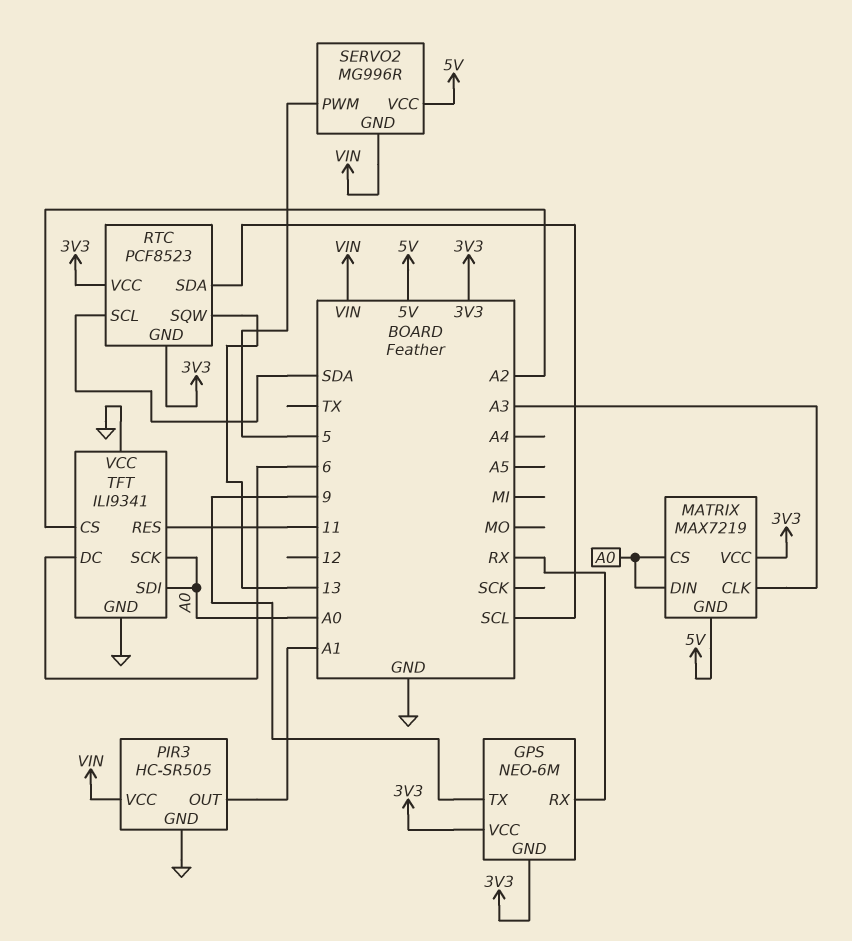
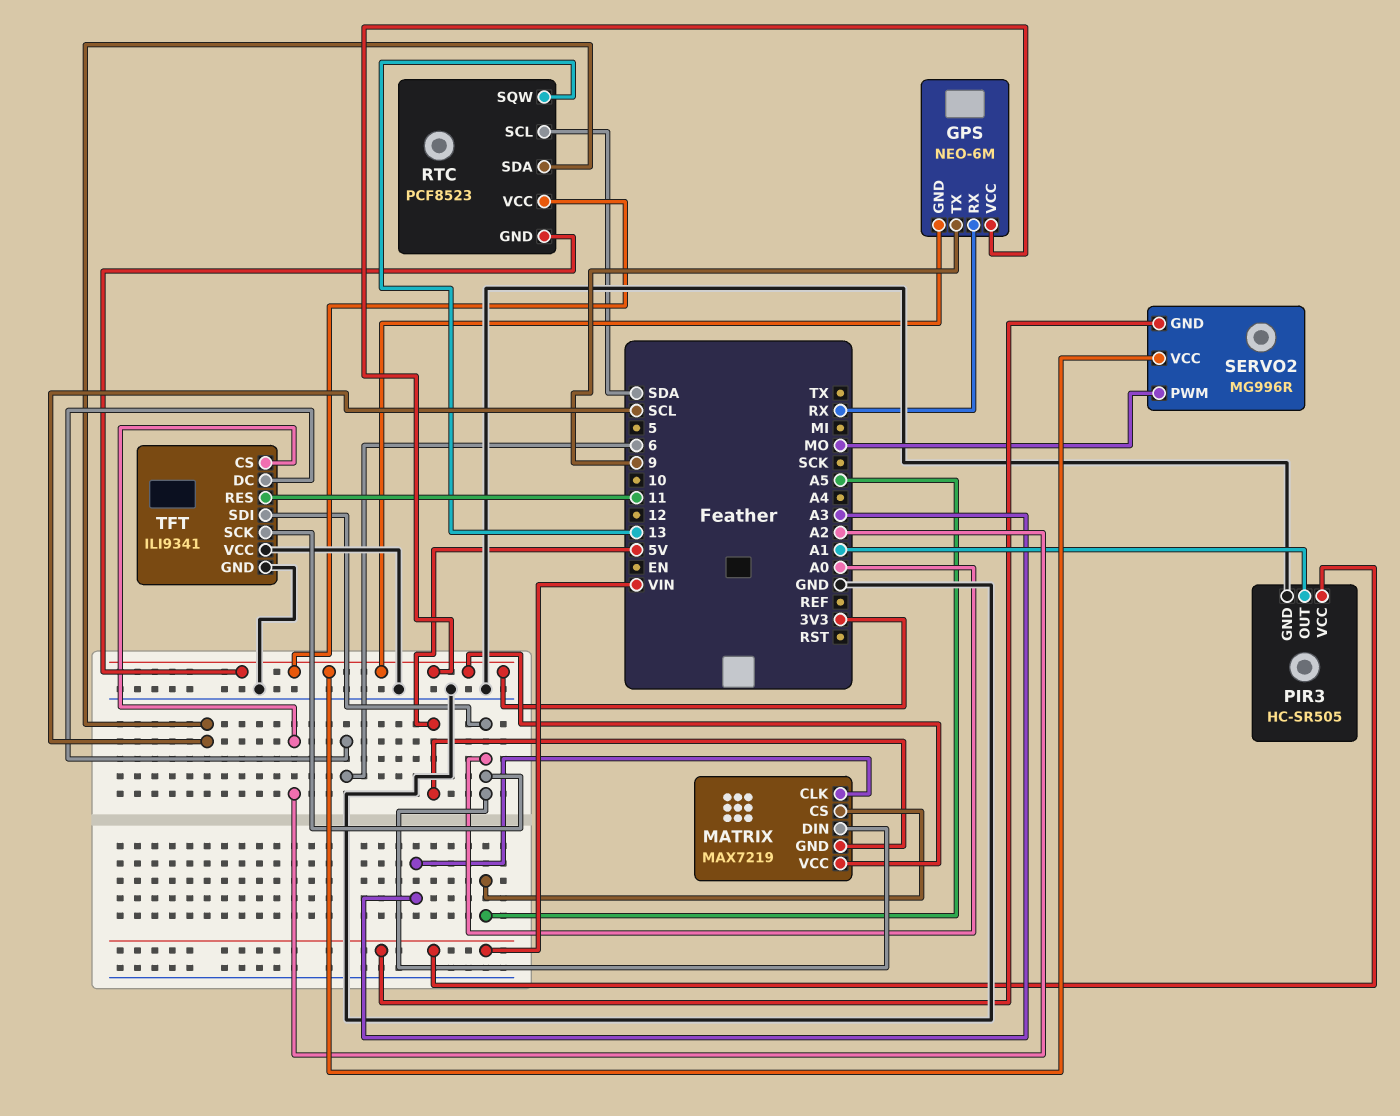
MATRIX pin CS: A0 -> A5
SERVO2 pin PWM: 5 -> MO
SERVO2 pin VCC: 5V -> 3V3

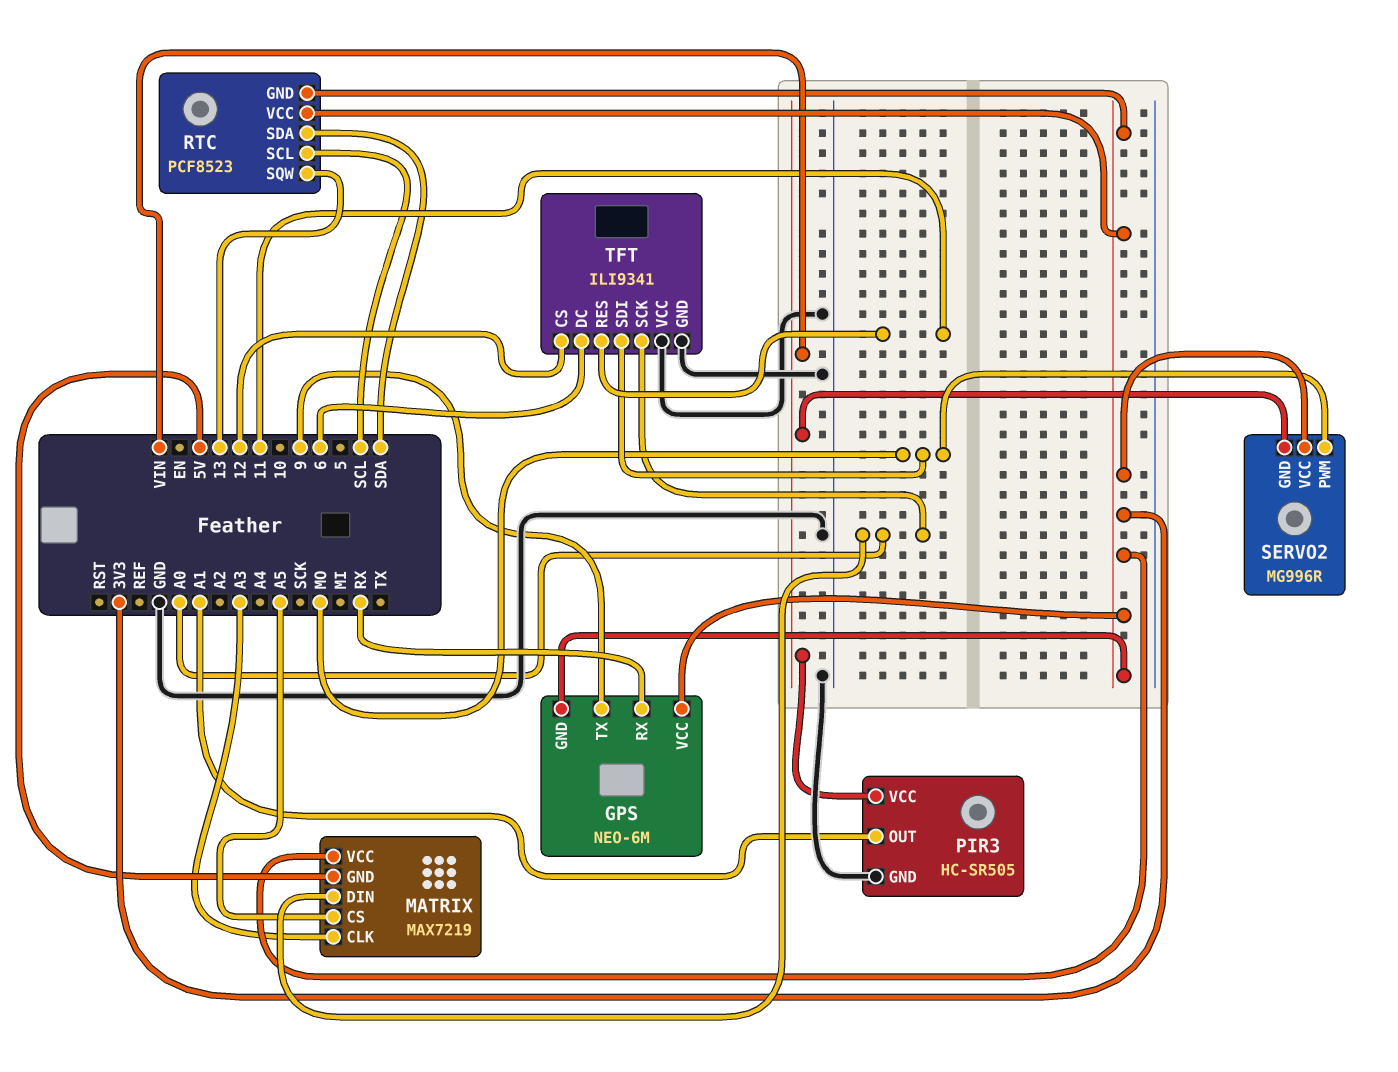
RTC pin SCL: SDA -> SCL
RTC pin SDA: SCL -> SDA
TFT pin CS: A2 -> 12
TFT pin SDI: A0 -> MO

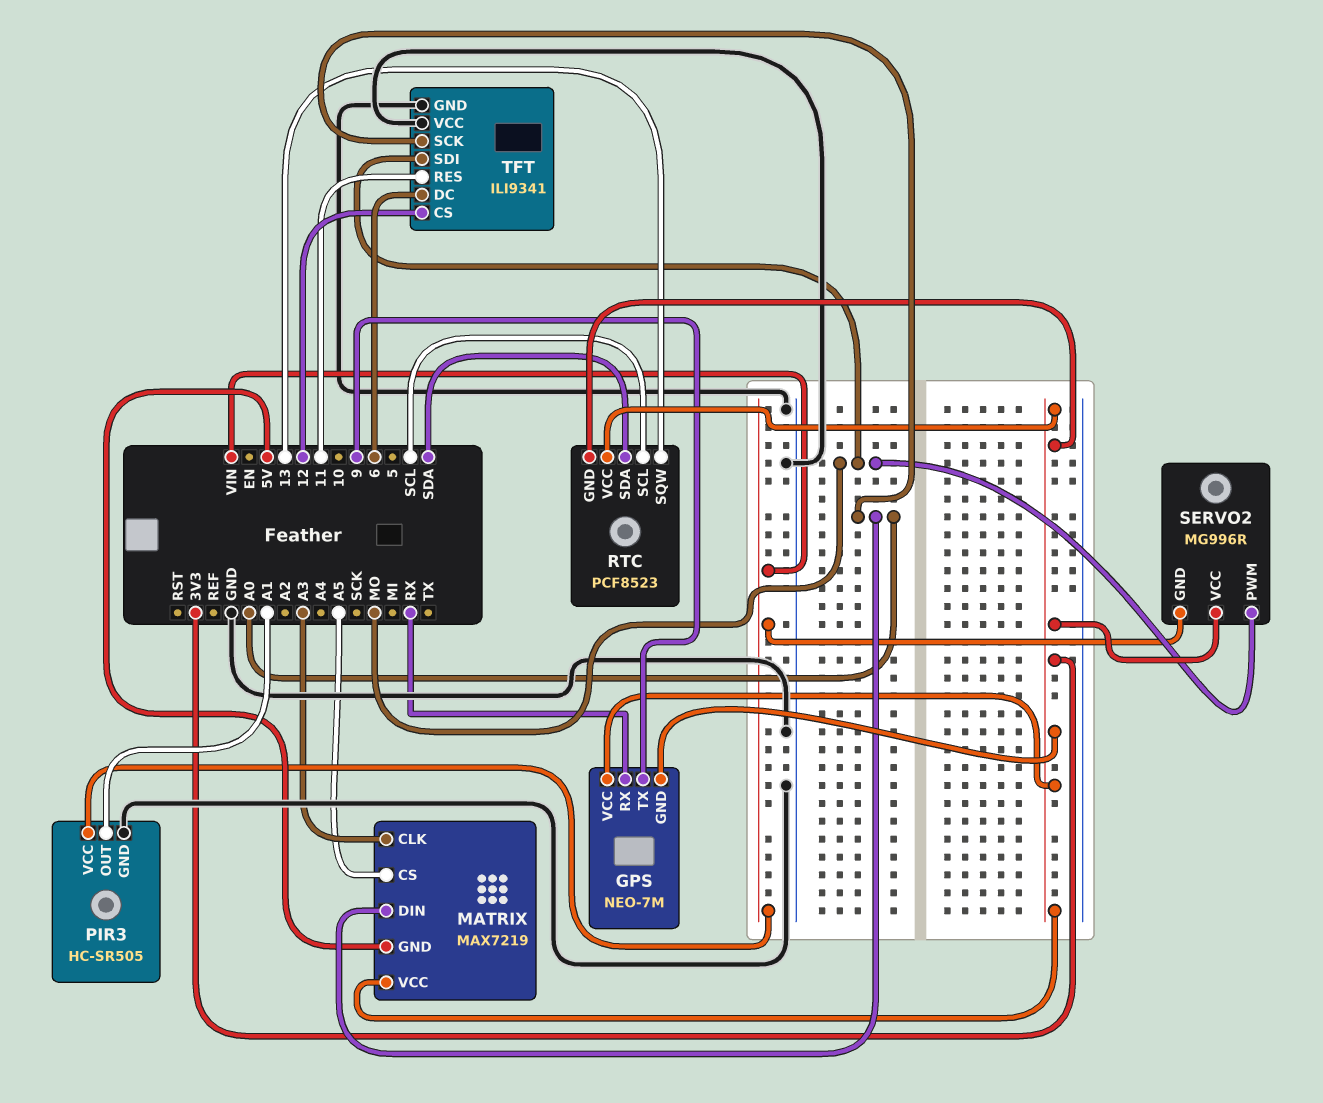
GPS: NEO-6M -> NEO-7M

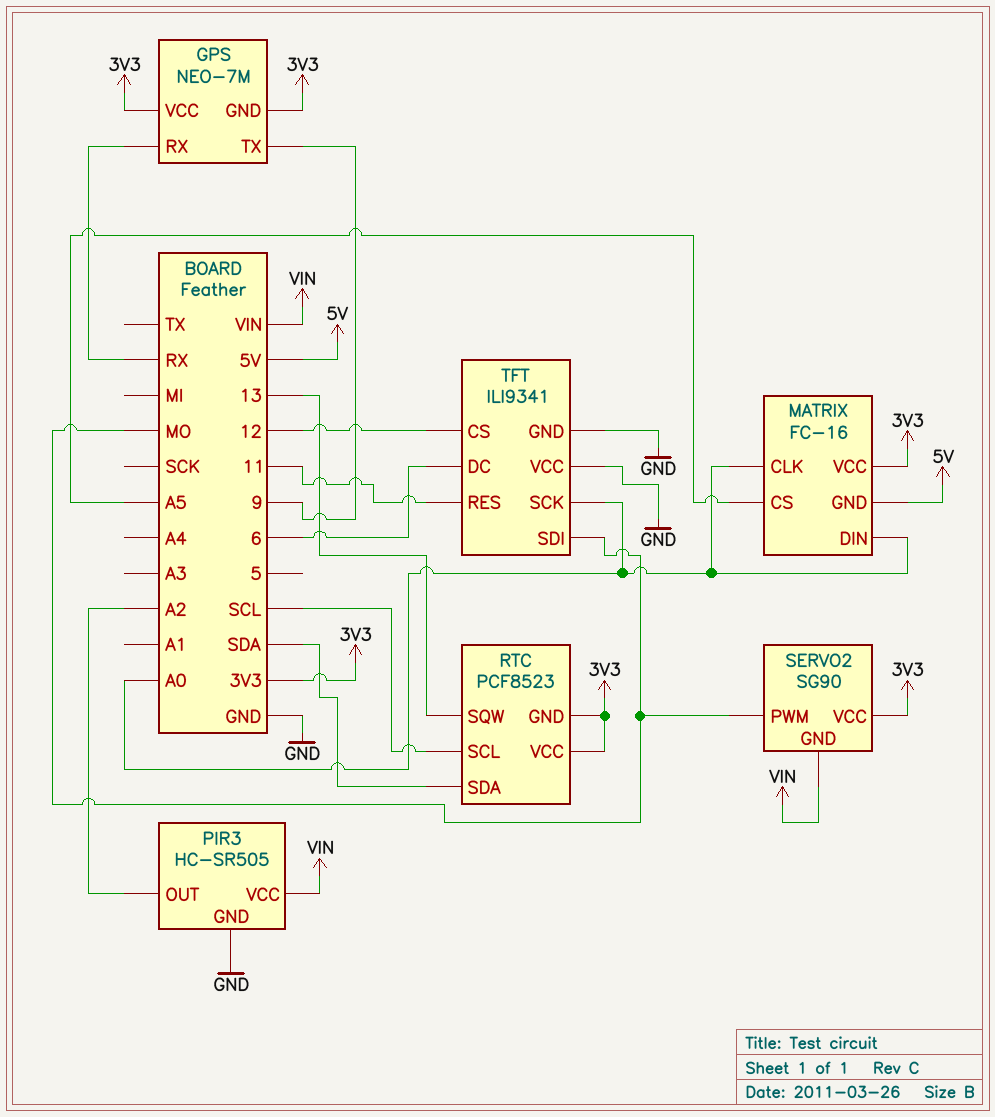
MATRIX: MAX7219 -> FC-16
MATRIX pin CLK: A3 -> A0
PIR3 pin OUT: A1 -> A2
SERVO2: MG996R -> SG90

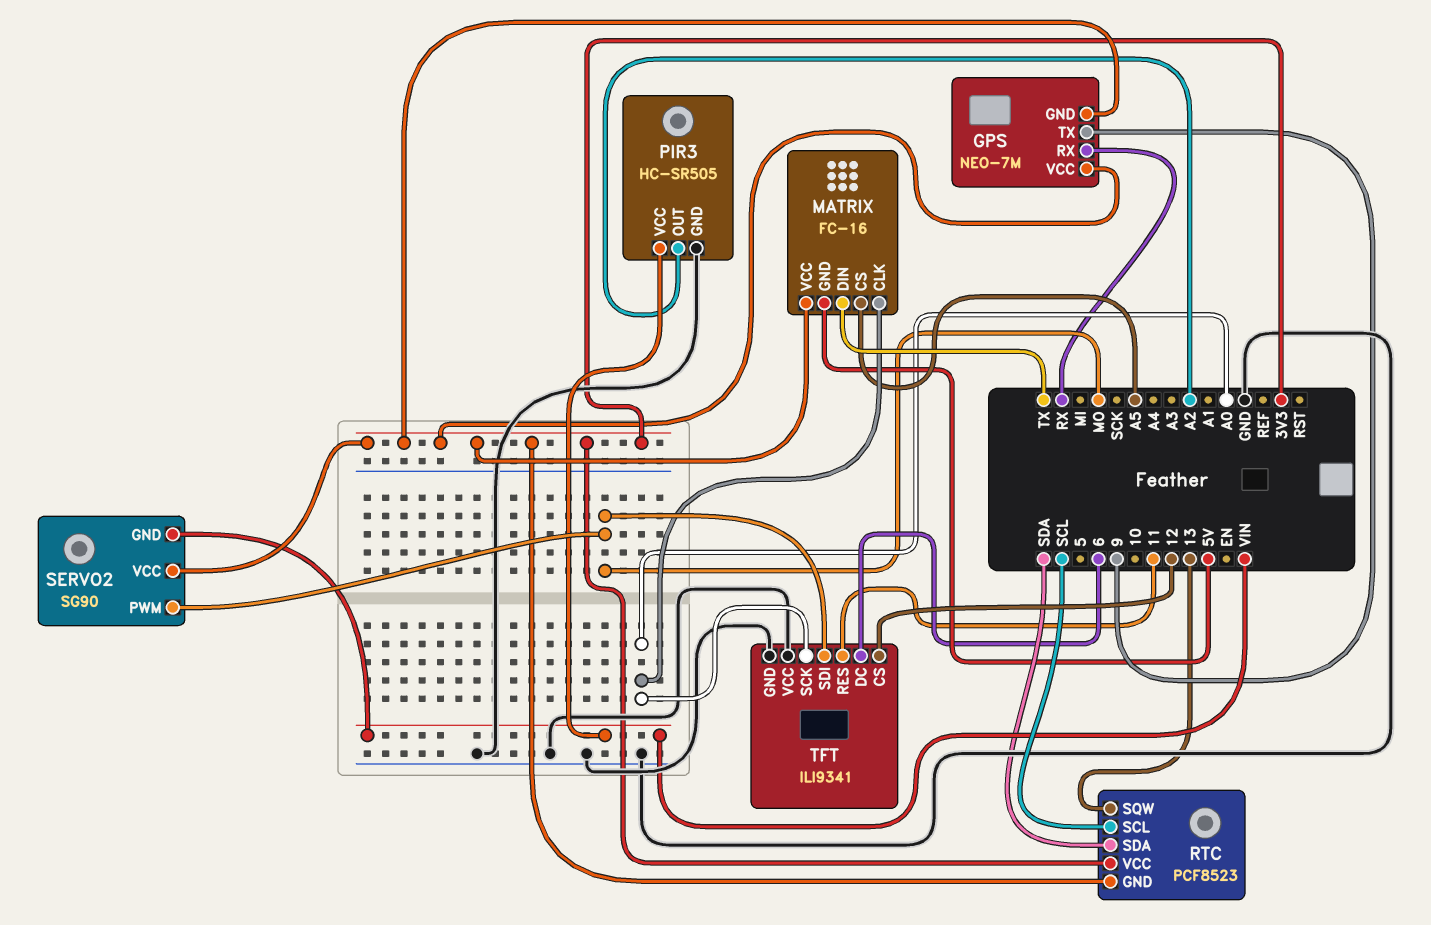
MATRIX pin DIN: A0 -> TX

